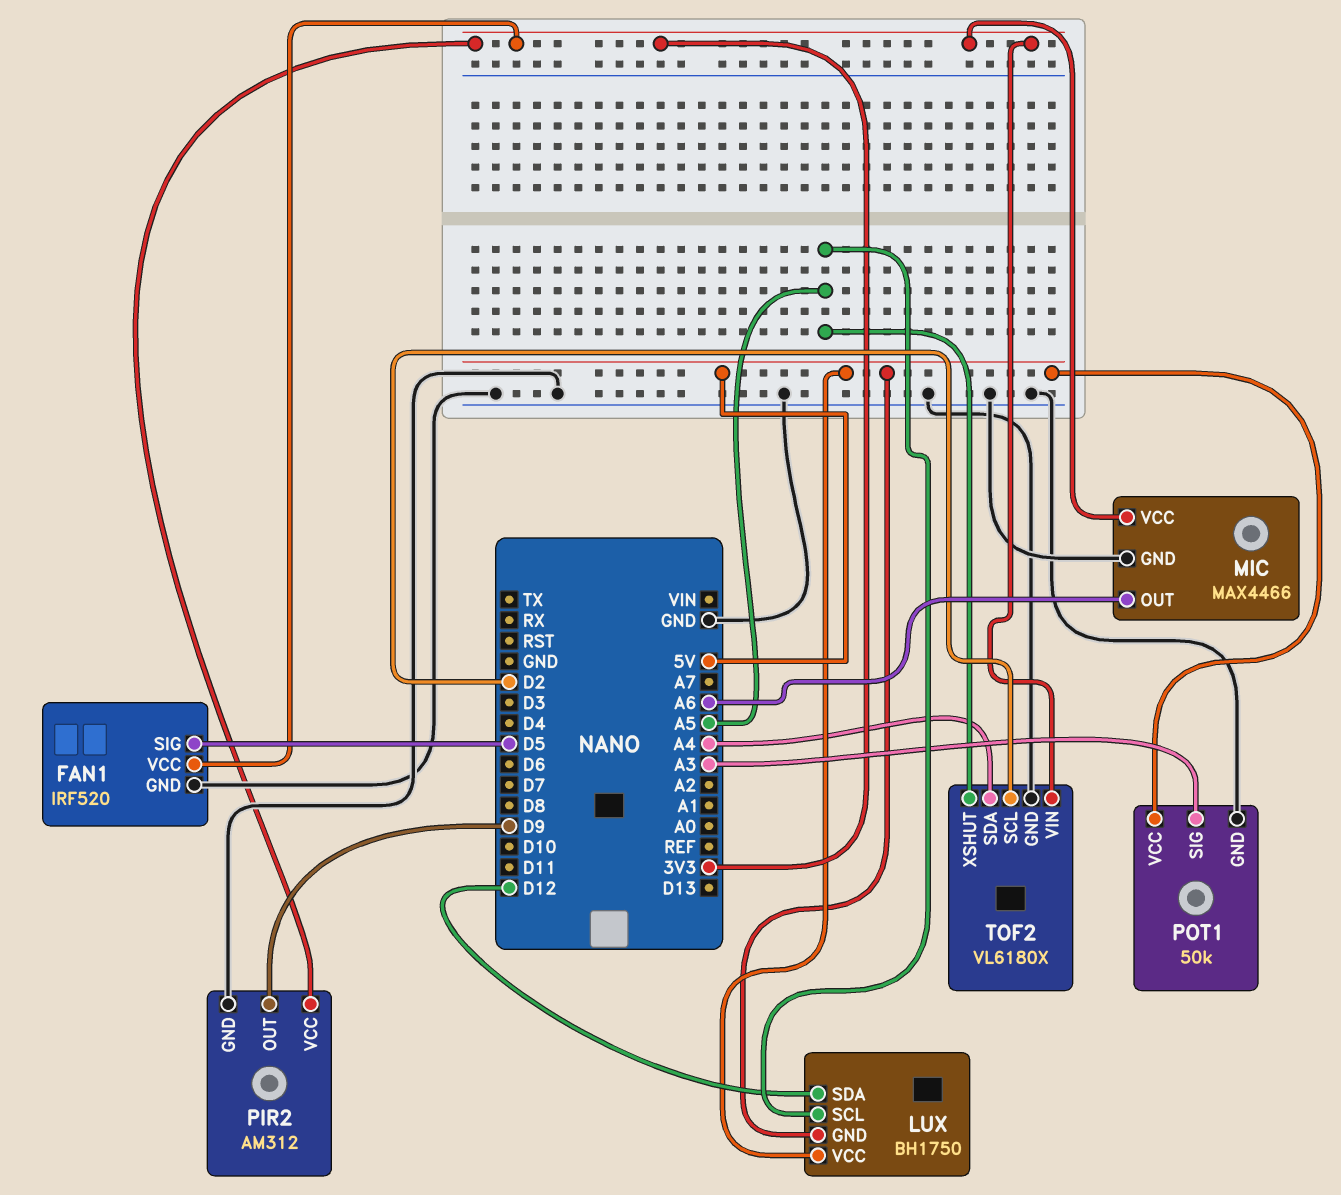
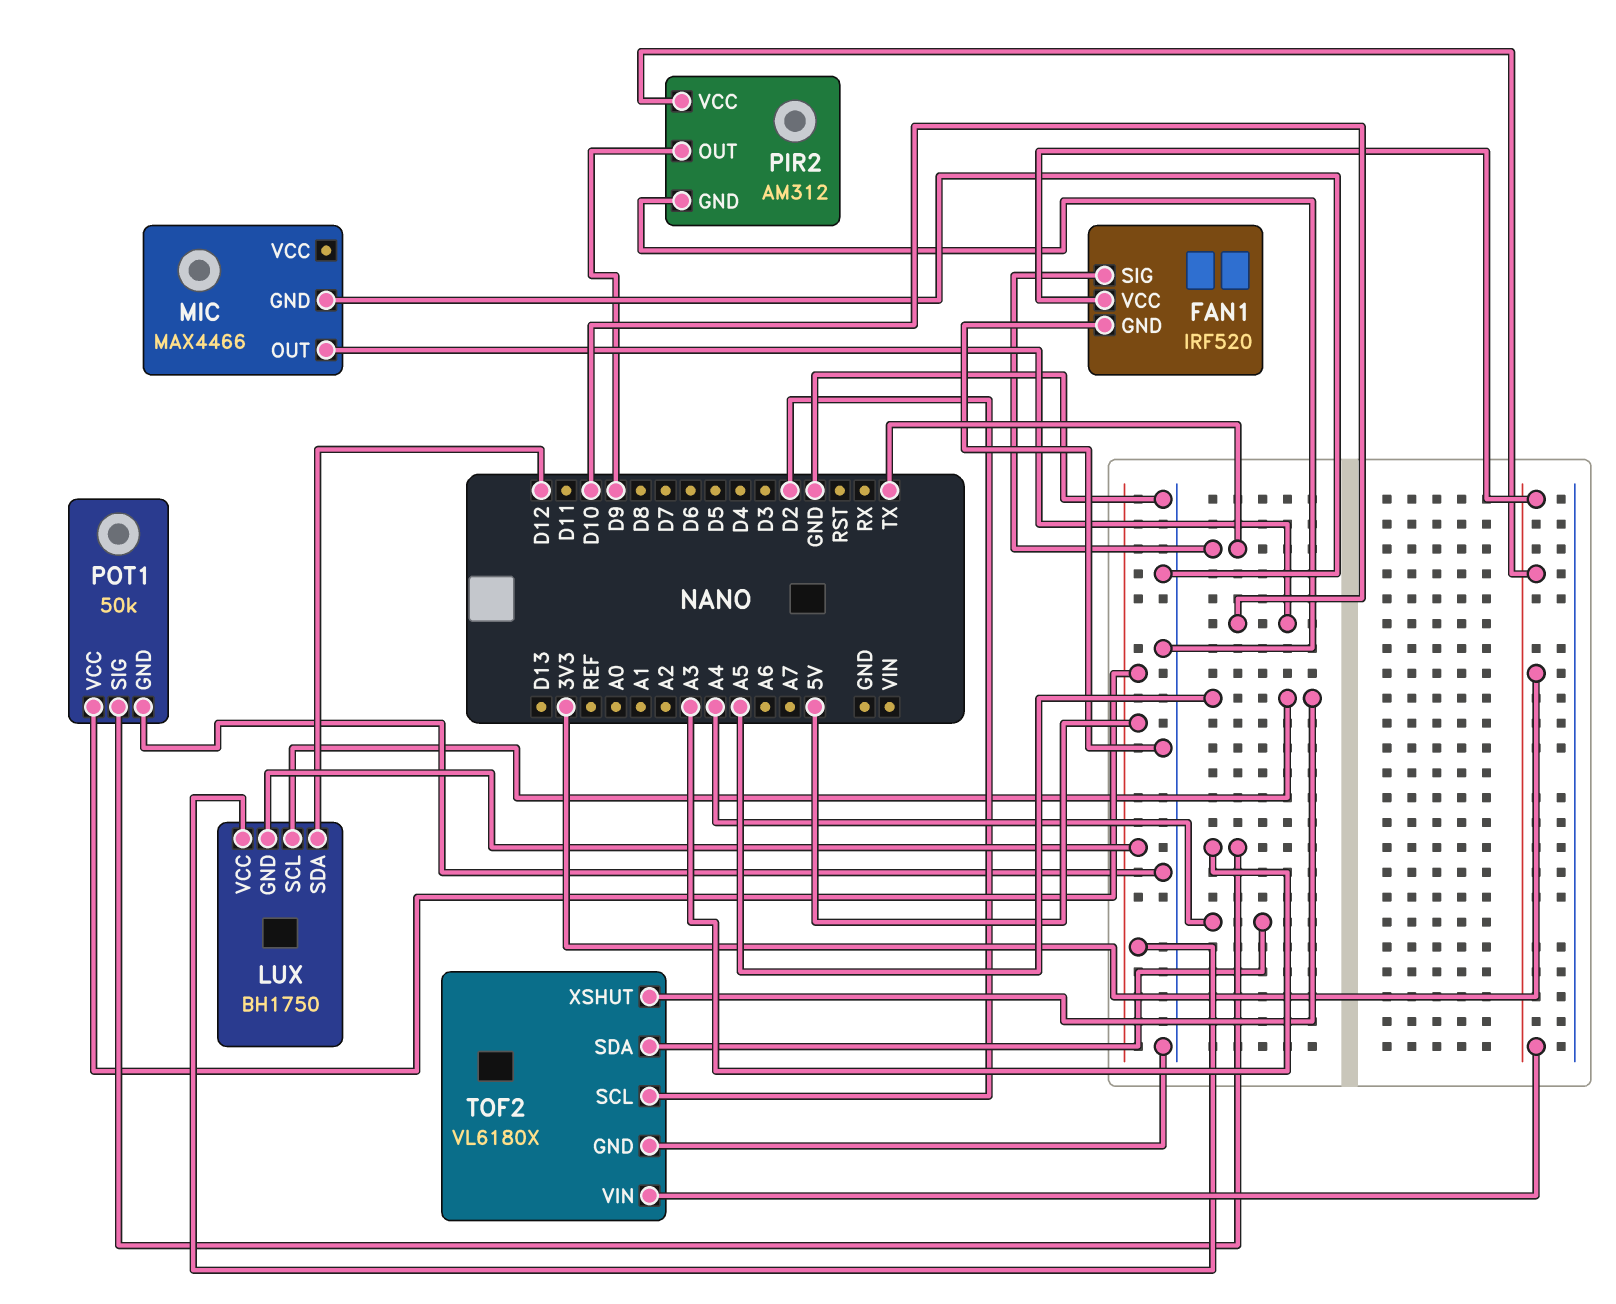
FAN1 pin SIG: D5 -> TX
MIC pin OUT: A6 -> D10
MIC pin VCC: 3V3 -> none

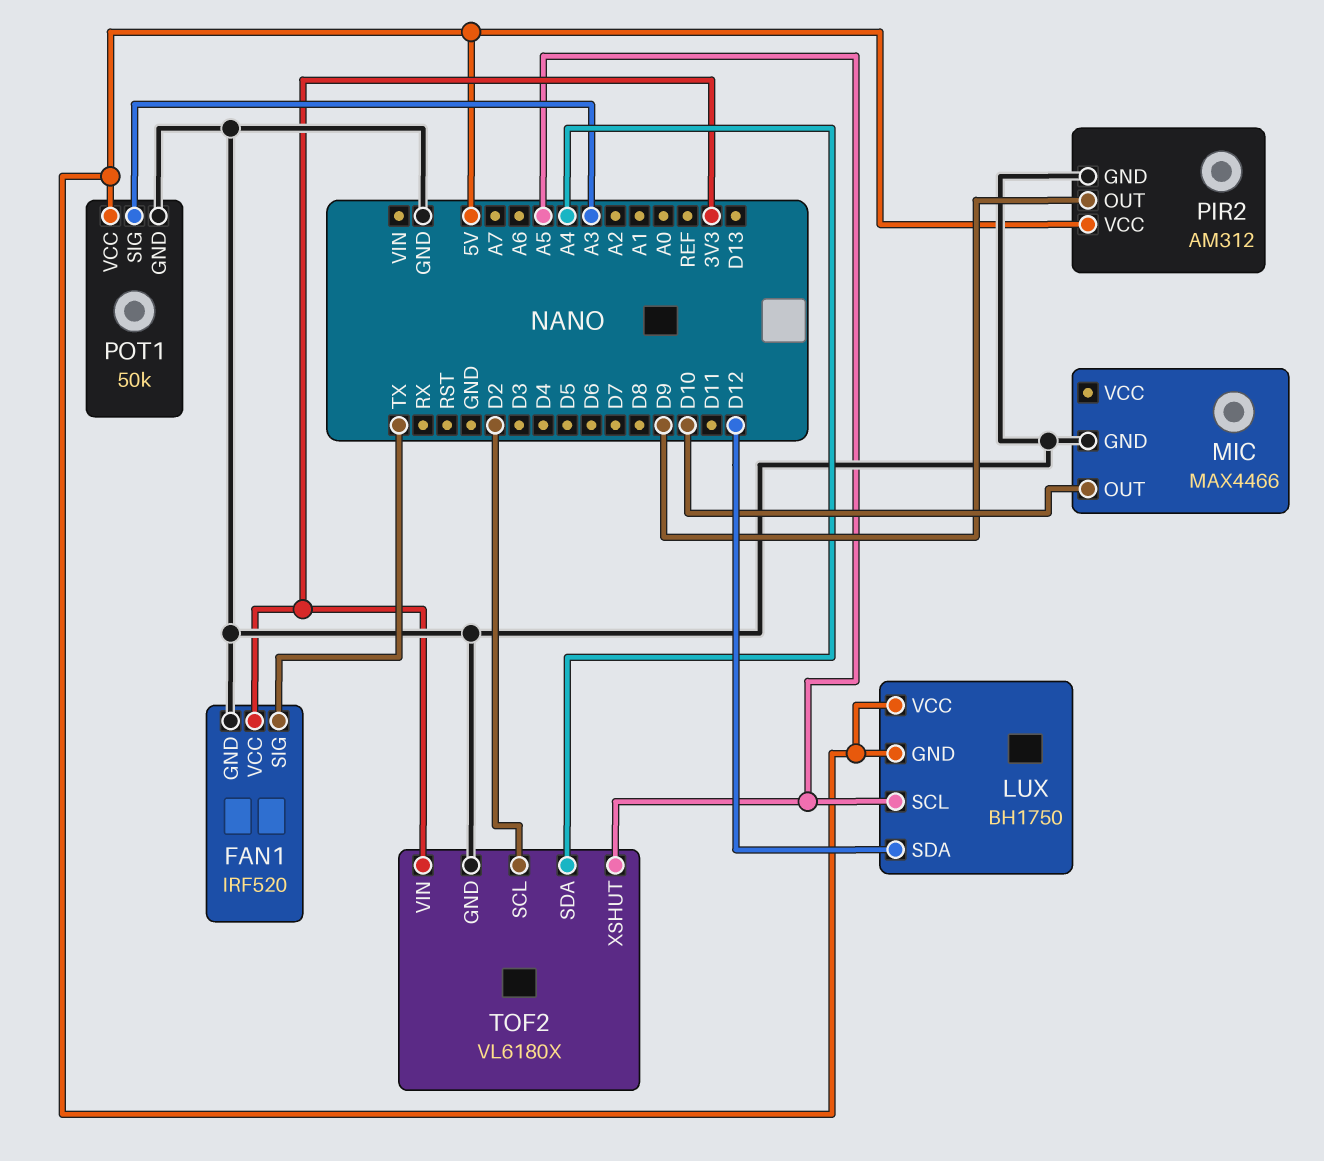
PIR2 pin VCC: 3V3 -> 5V

